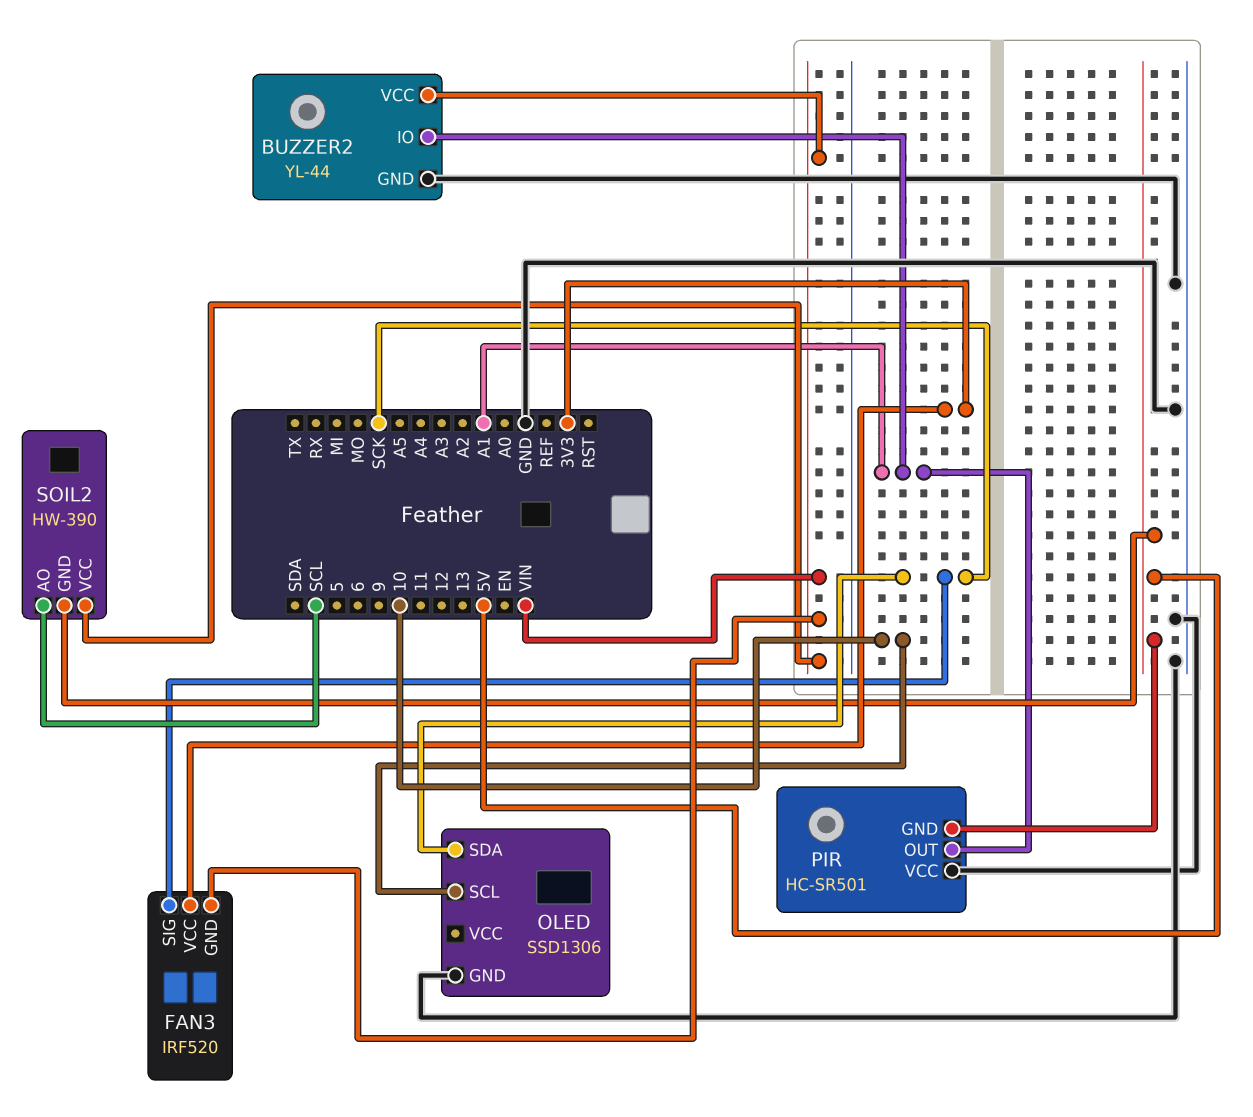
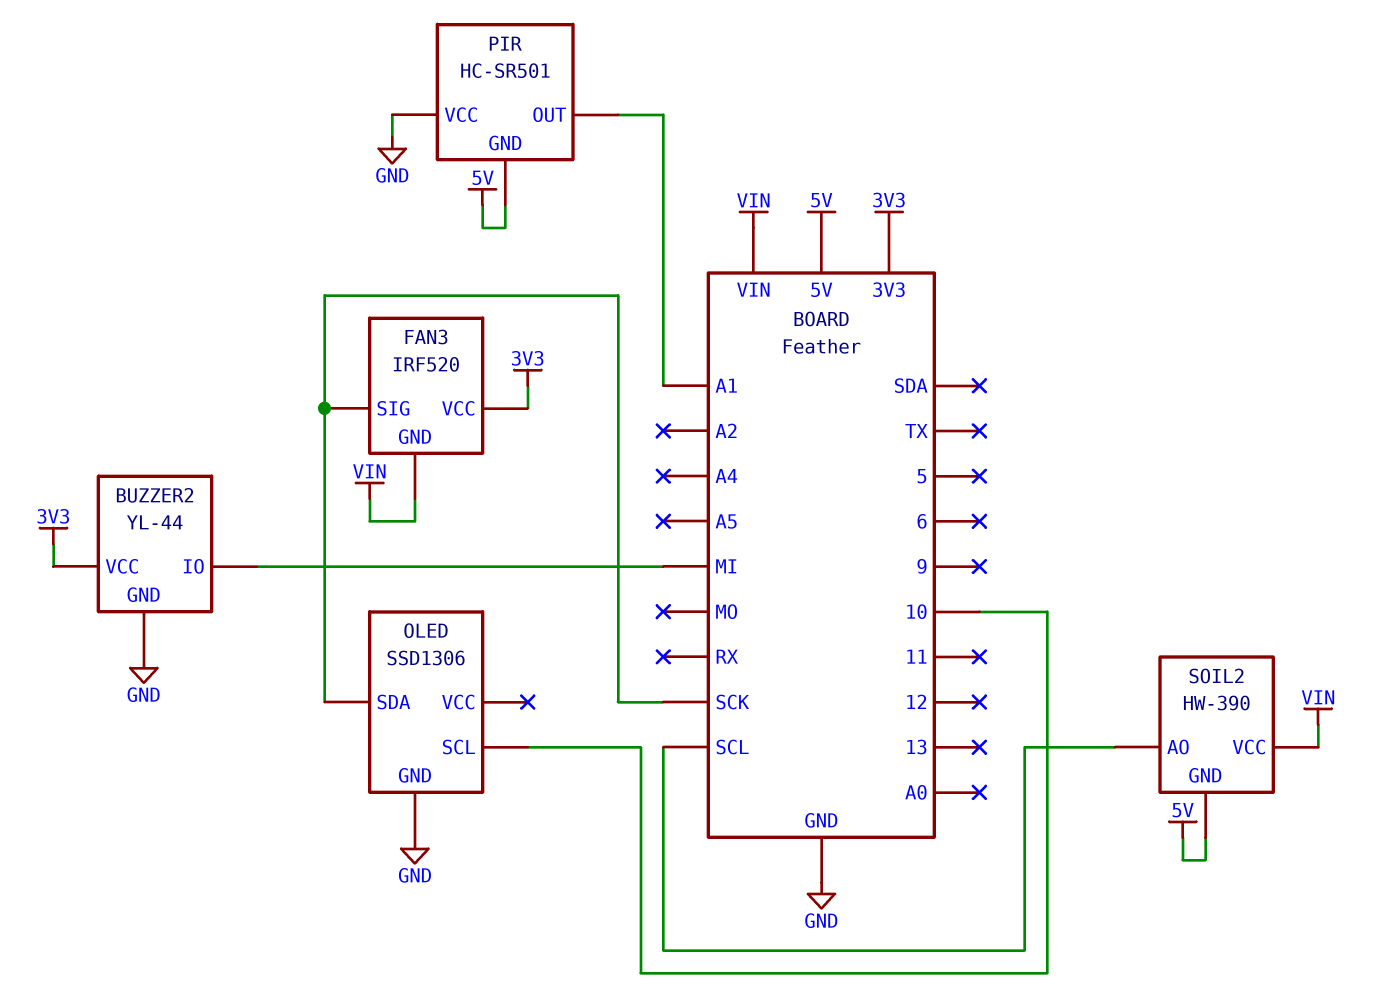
BUZZER2 pin IO: A1 -> MI
BUZZER2 pin VCC: VIN -> 3V3

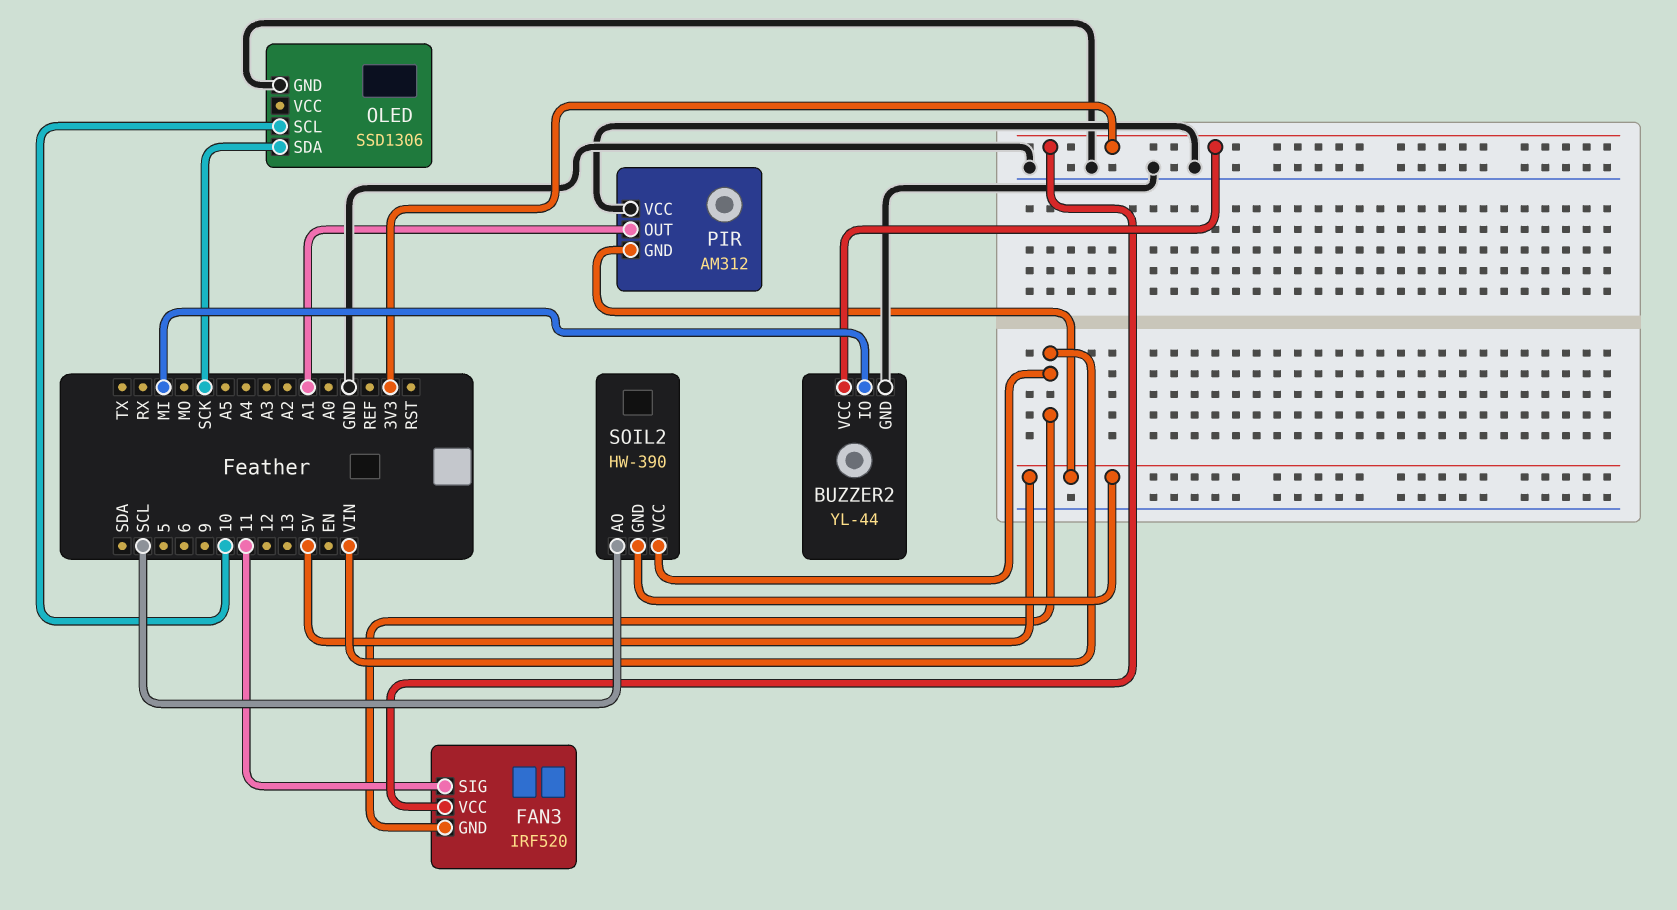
FAN3 pin SIG: SCK -> 11
PIR: HC-SR501 -> AM312

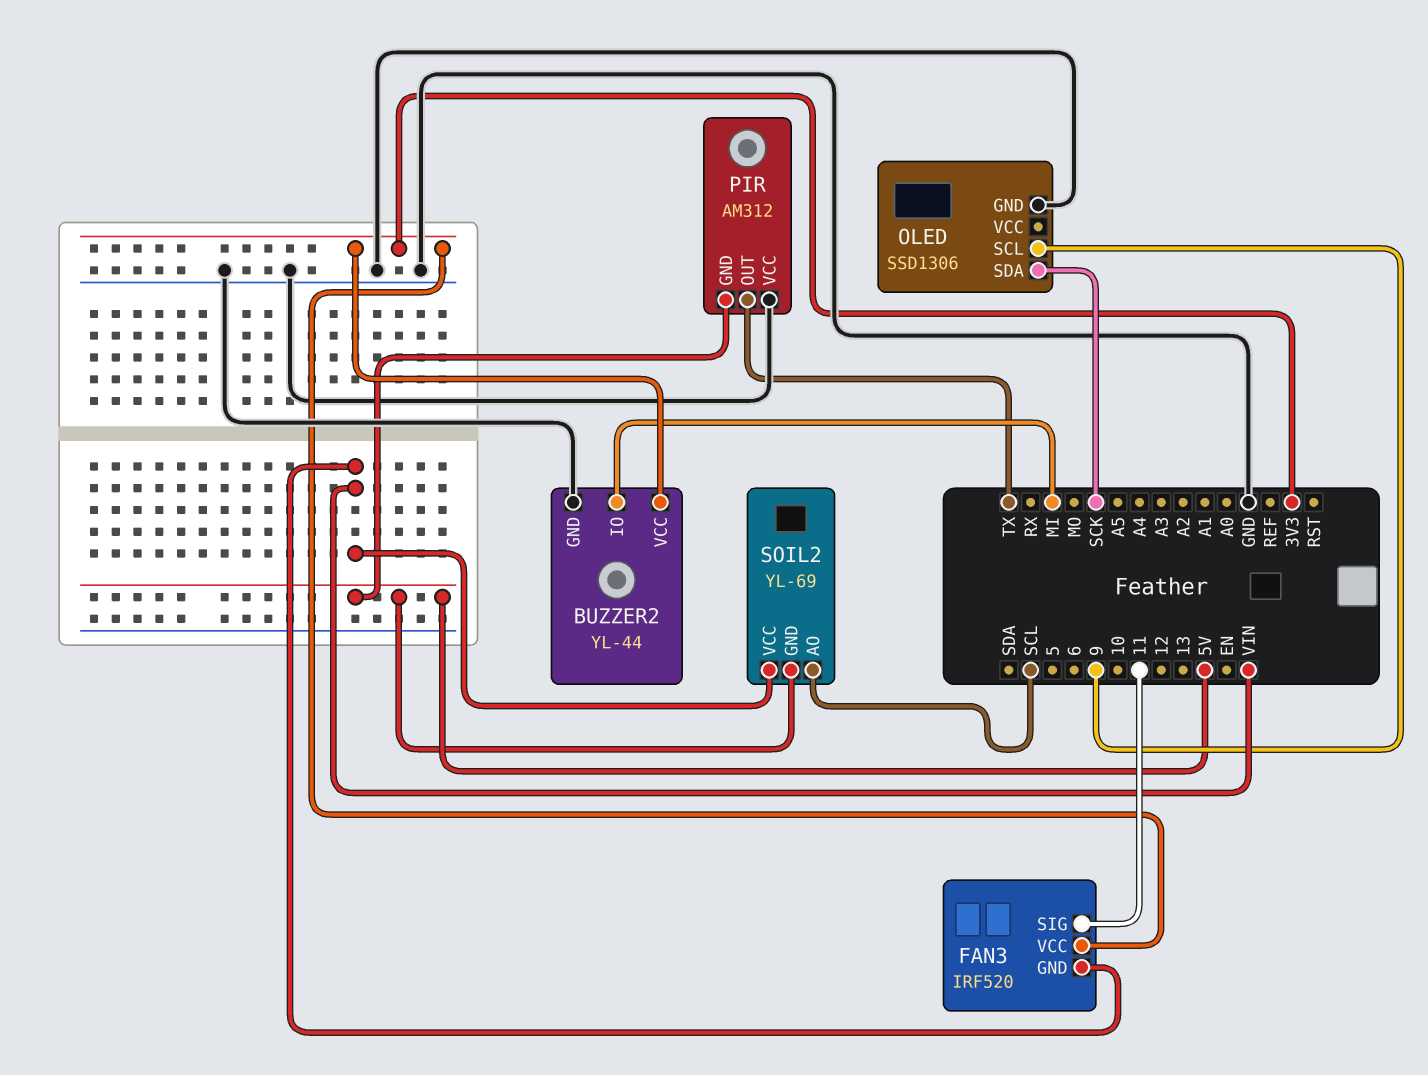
OLED pin SCL: 10 -> 9
PIR pin OUT: A1 -> TX
SOIL2: HW-390 -> YL-69

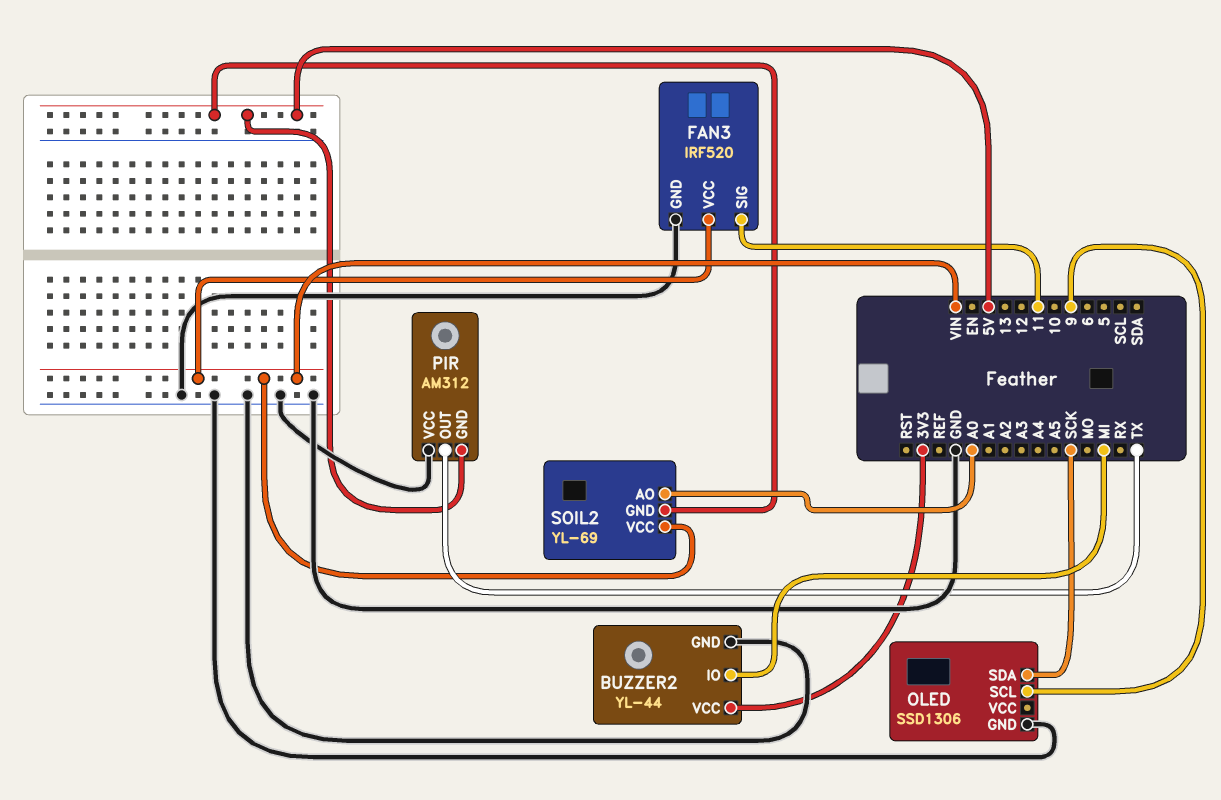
FAN3 pin GND: VIN -> GND
FAN3 pin VCC: 3V3 -> VIN
SOIL2 pin AO: SCL -> A0

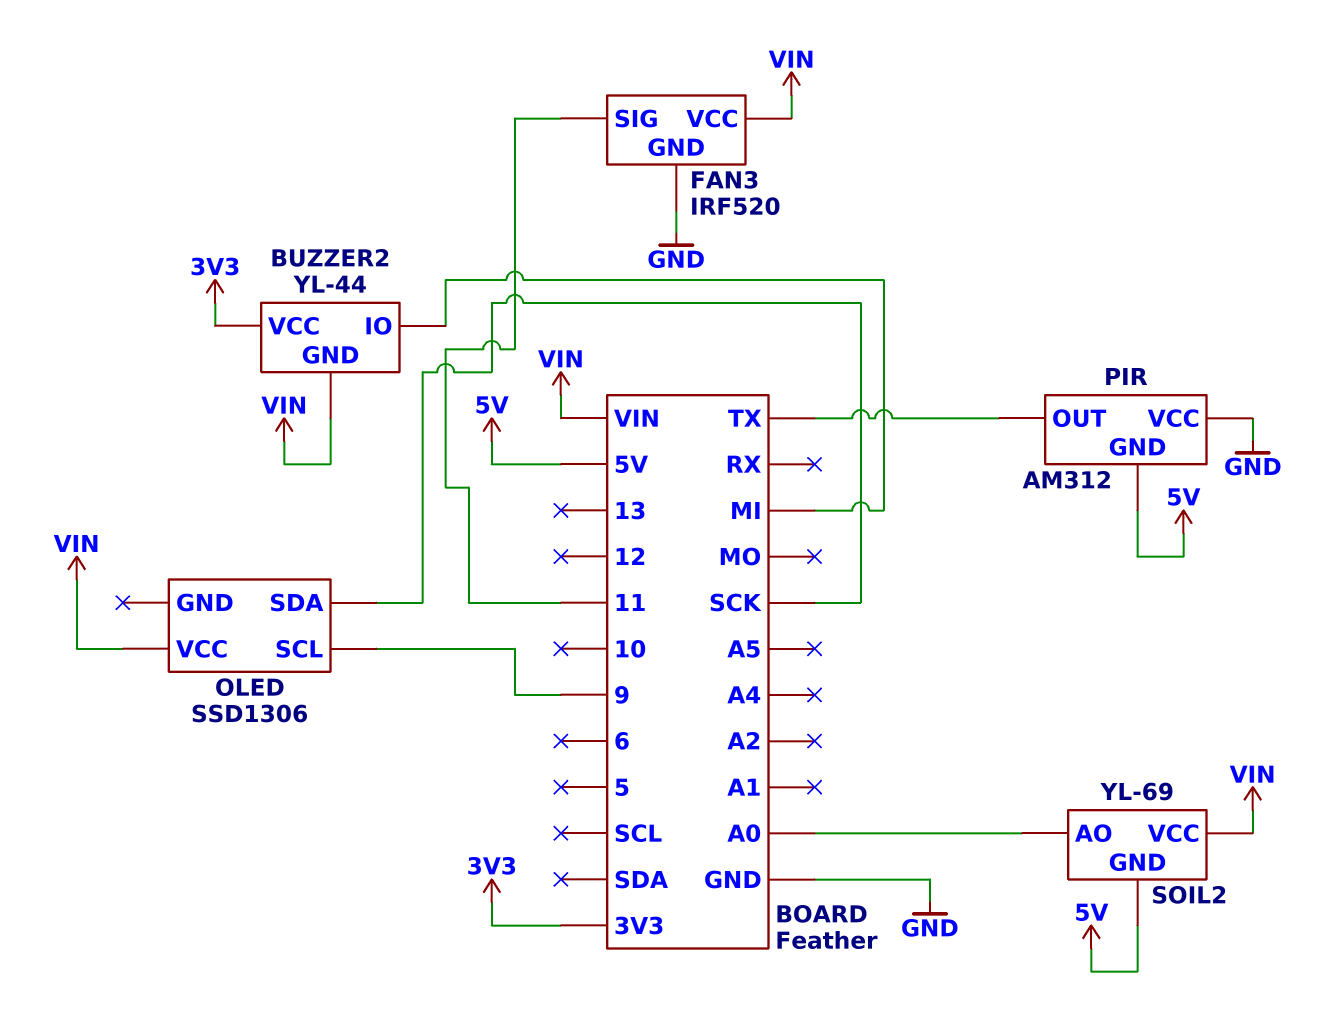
BUZZER2 pin GND: GND -> VIN
OLED pin GND: GND -> none
OLED pin VCC: none -> VIN

